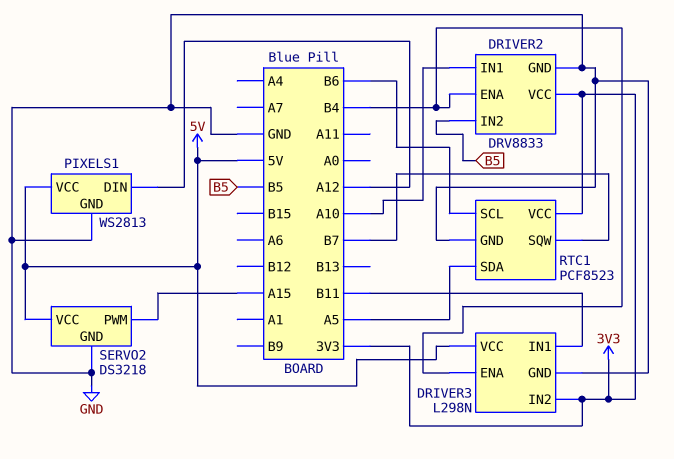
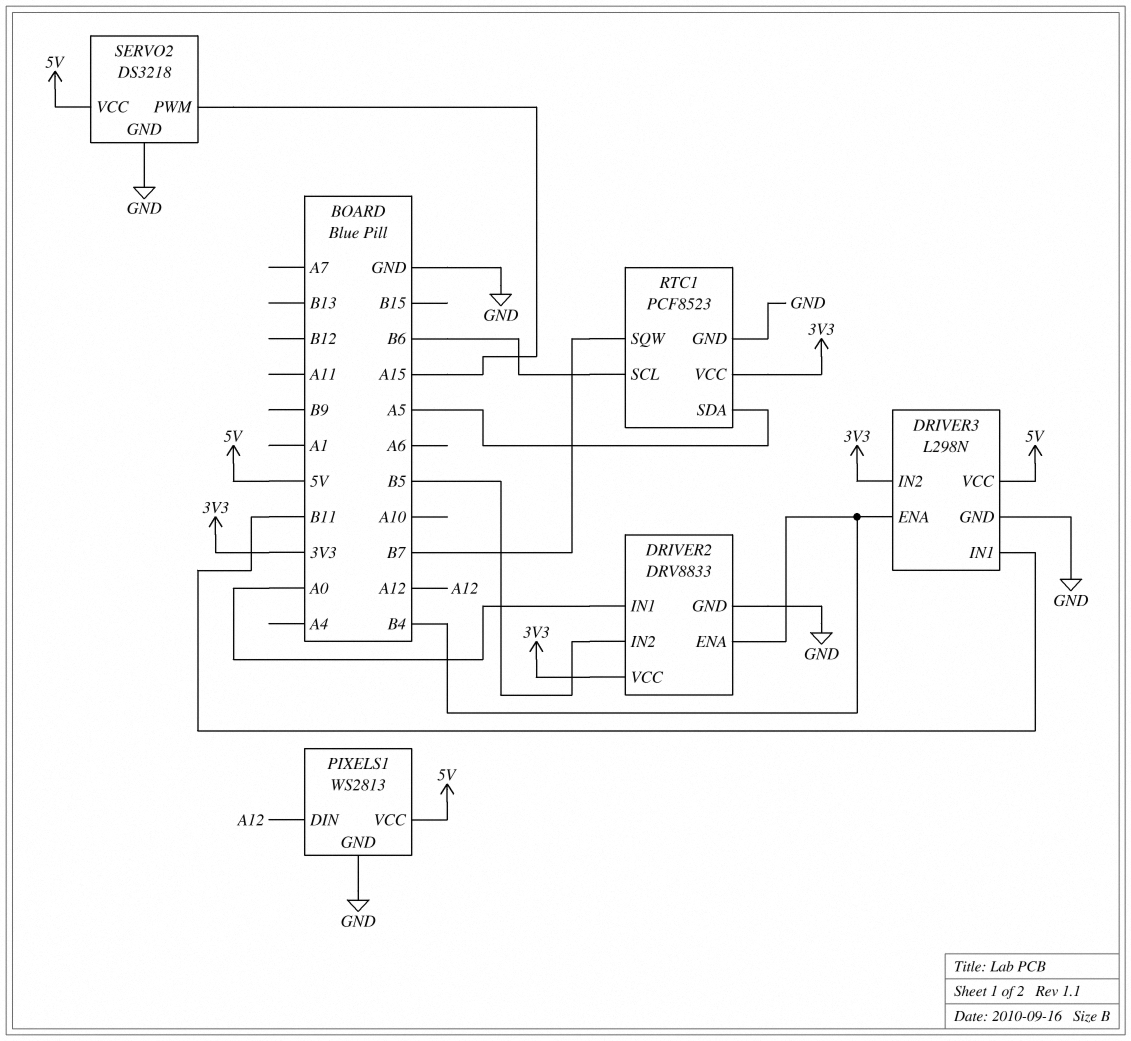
DRIVER2 pin IN1: A10 -> A0

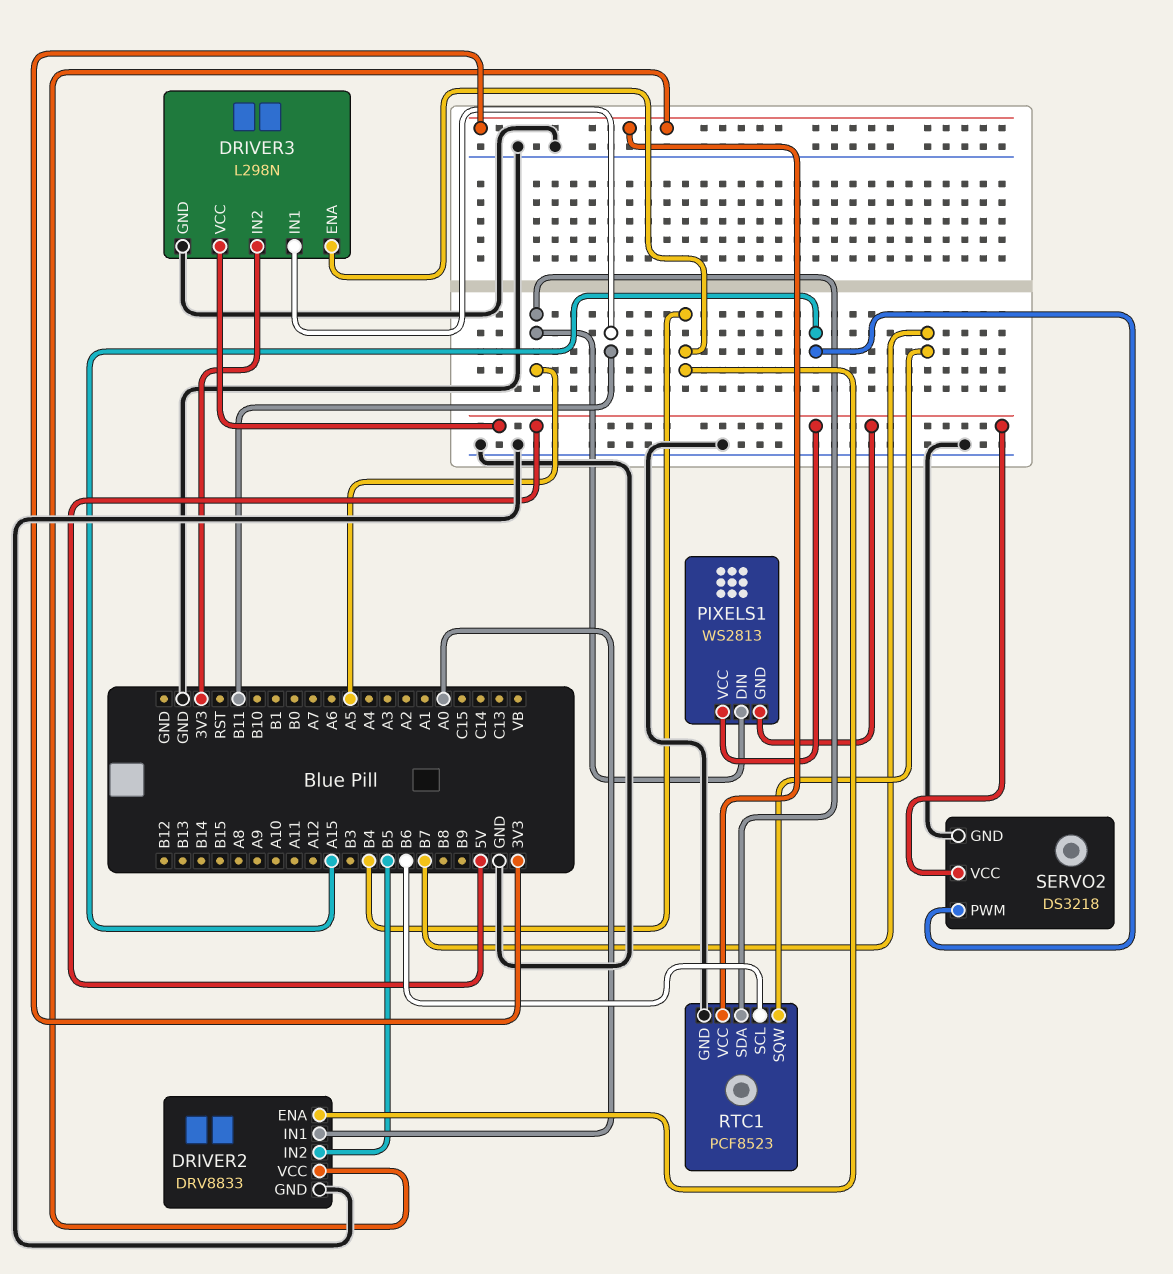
PIXELS1 pin DIN: A12 -> A5
PIXELS1 pin GND: GND -> 5V

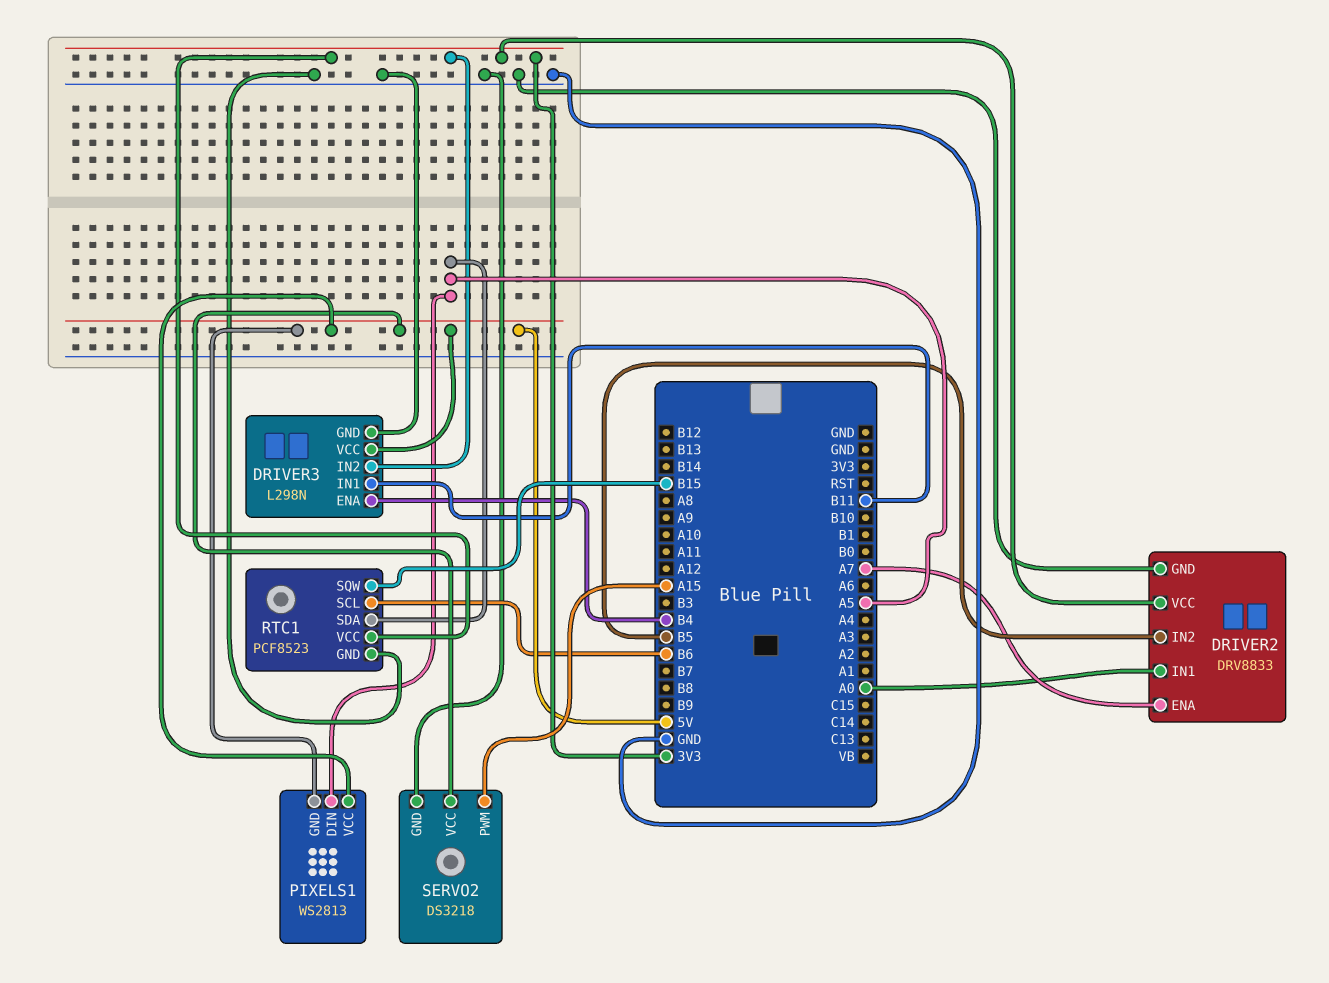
DRIVER2 pin ENA: B4 -> A7
RTC1 pin SQW: B7 -> B15

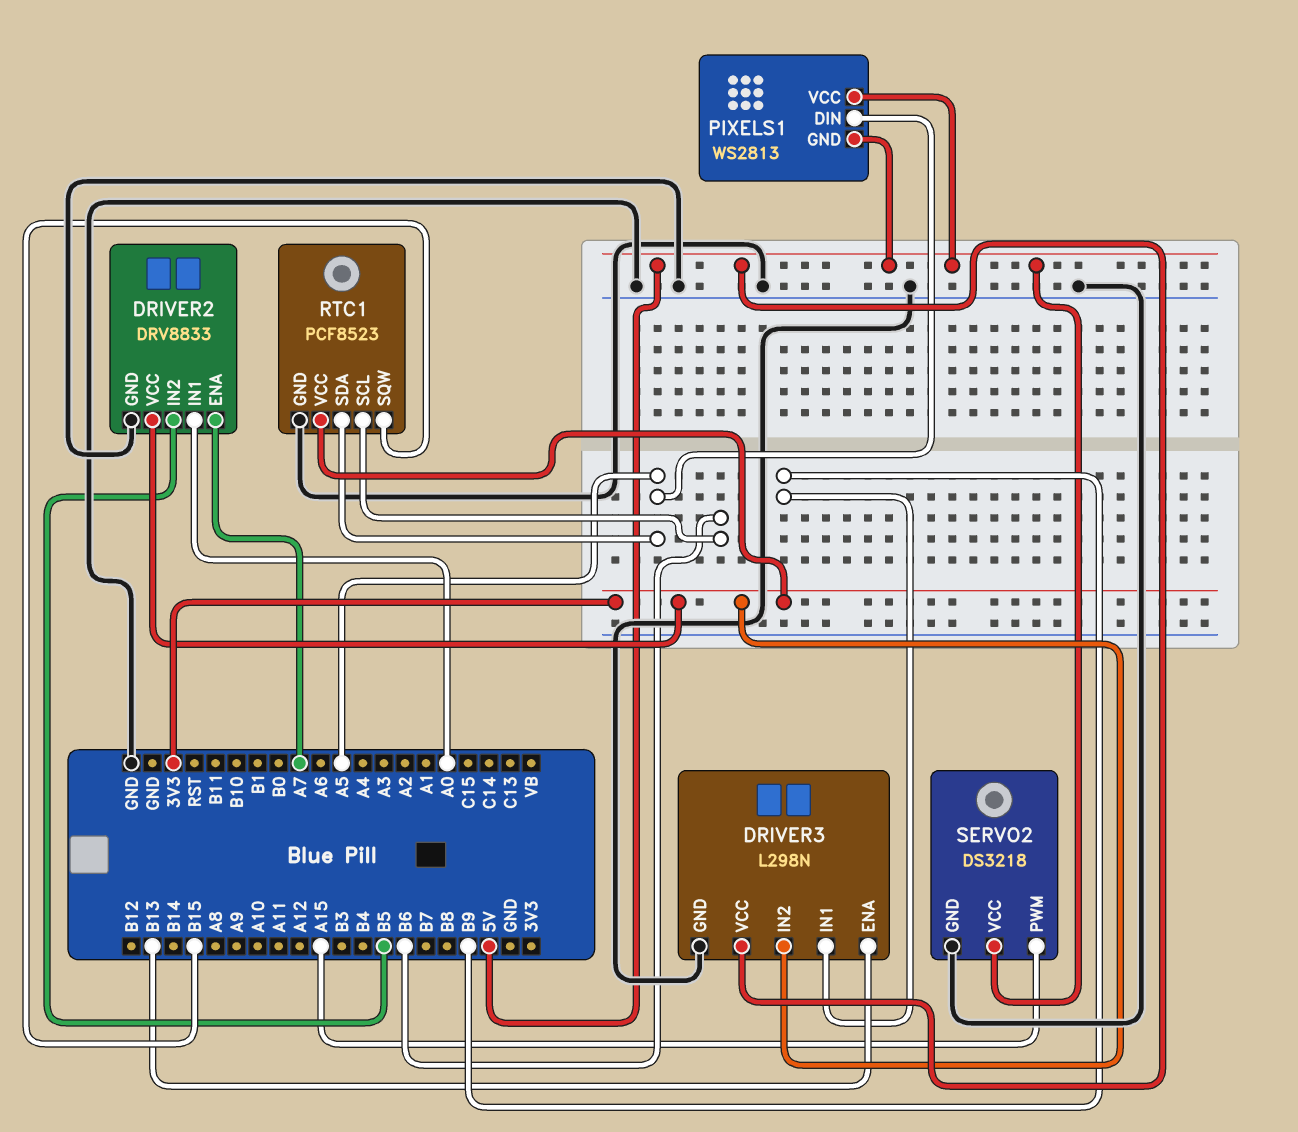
DRIVER3 pin ENA: B4 -> B13
DRIVER3 pin IN1: B11 -> B9

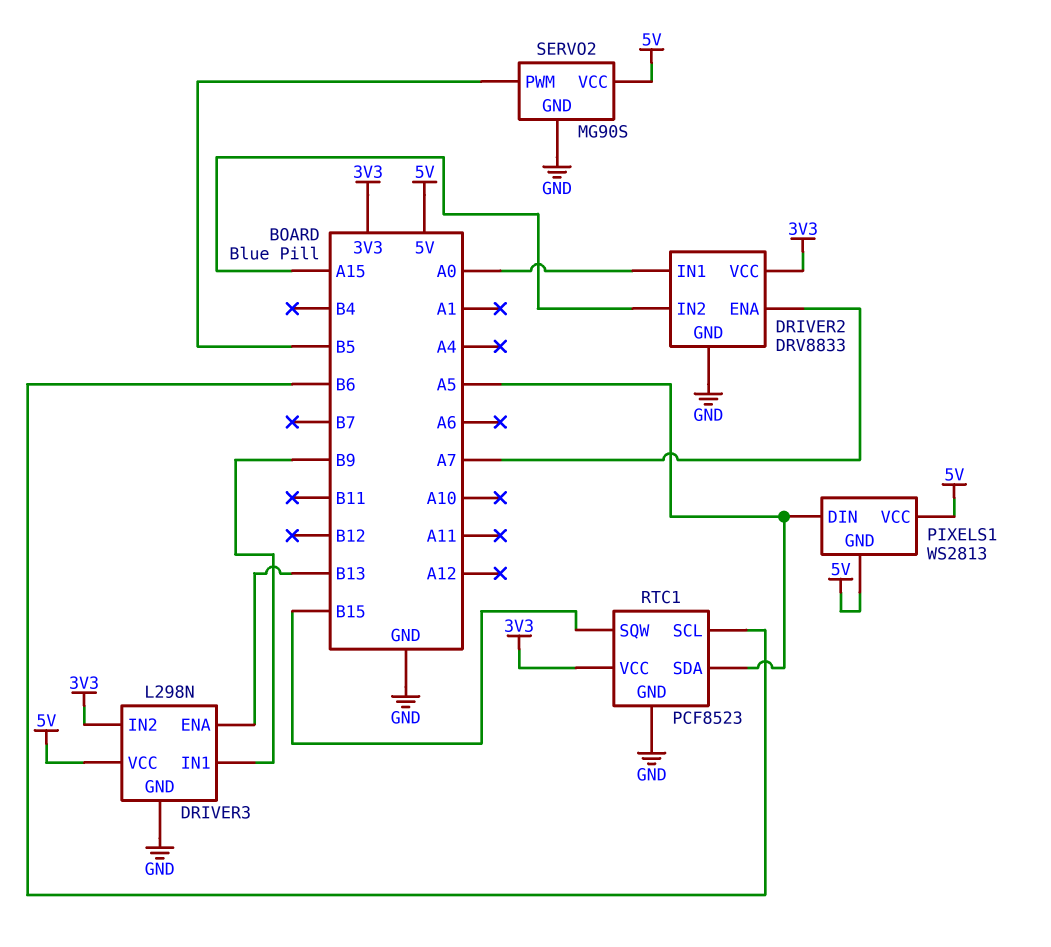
DRIVER2 pin IN2: B5 -> A15
SERVO2: DS3218 -> MG90S
SERVO2 pin PWM: A15 -> B5

